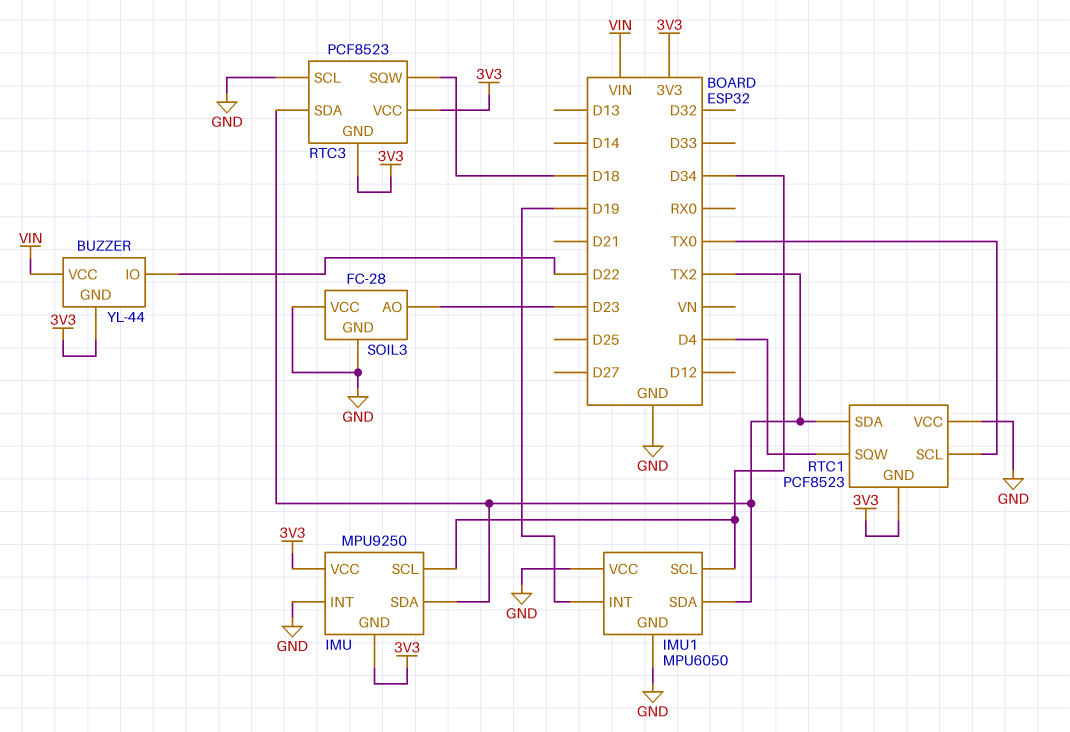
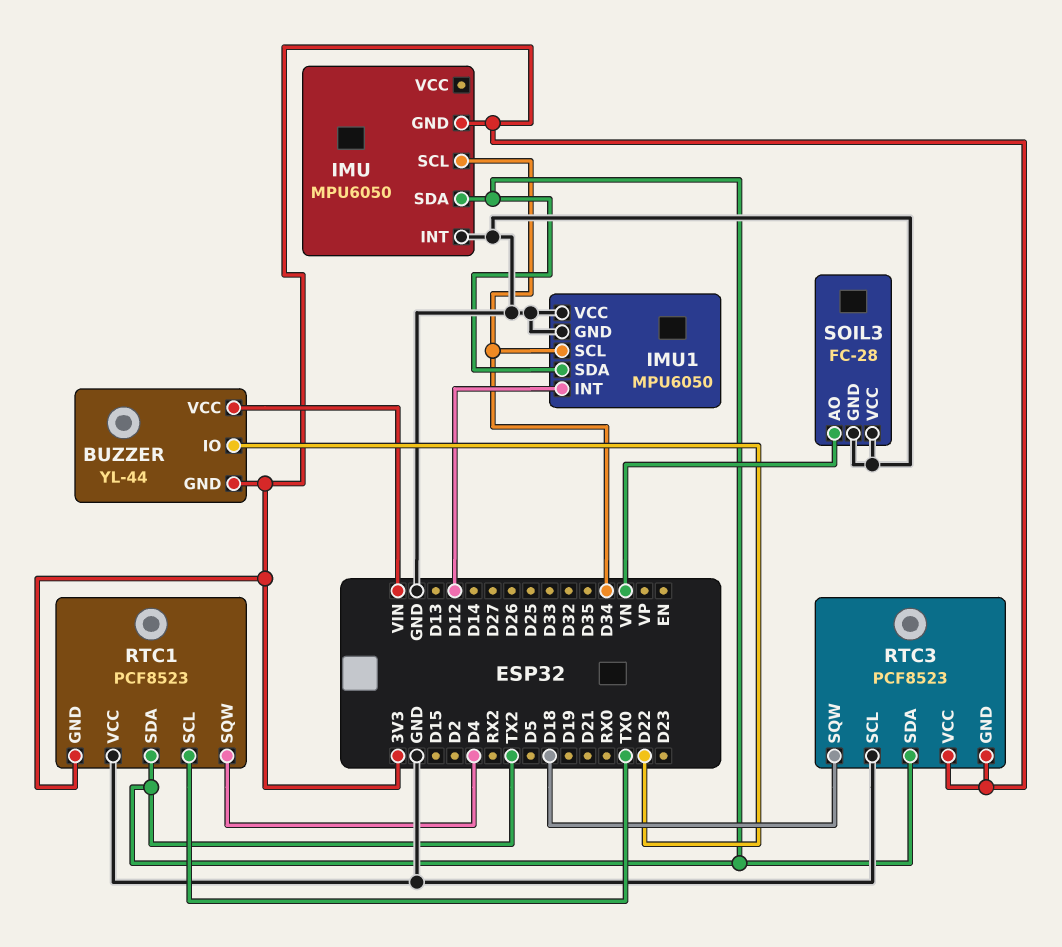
IMU: MPU9250 -> MPU6050
IMU pin VCC: 3V3 -> none
IMU1 pin INT: D19 -> D12
SOIL3 pin AO: D23 -> VN

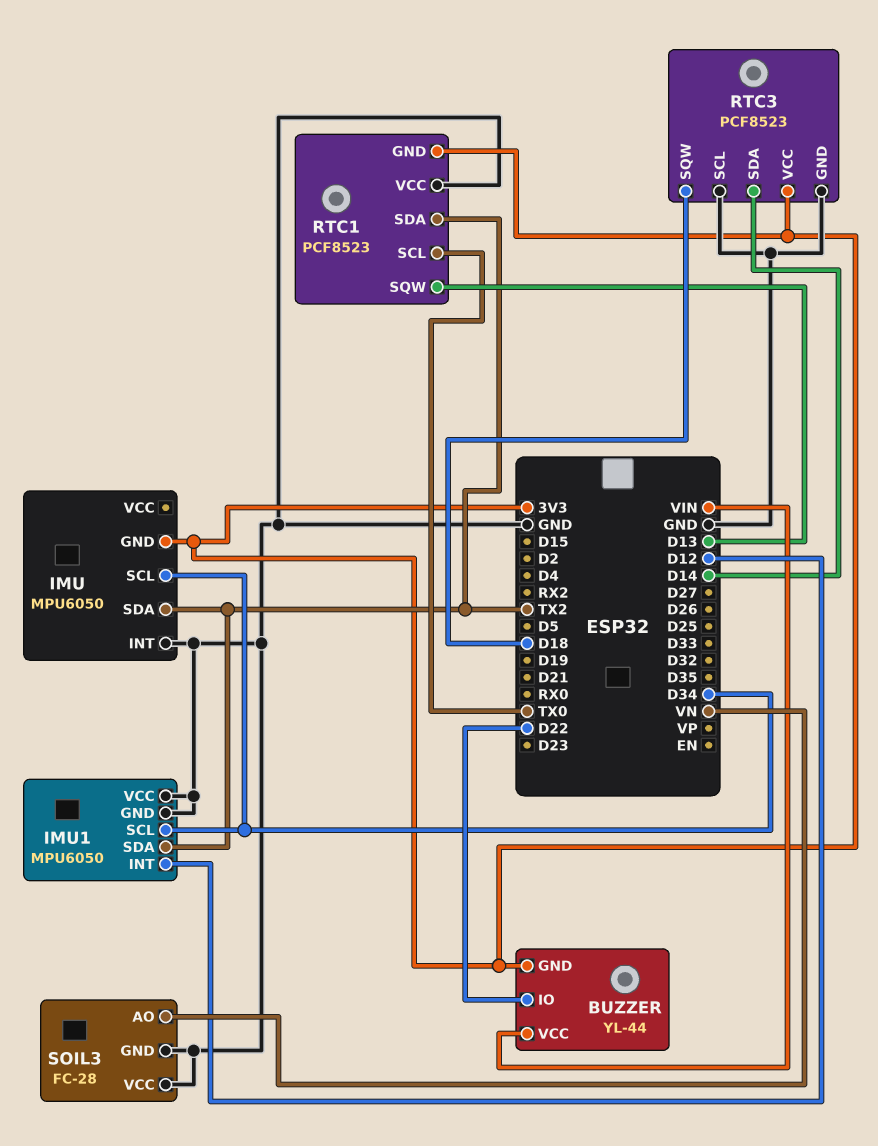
RTC1 pin SQW: D4 -> D13
RTC3 pin GND: 3V3 -> GND
RTC3 pin SDA: TX2 -> D14

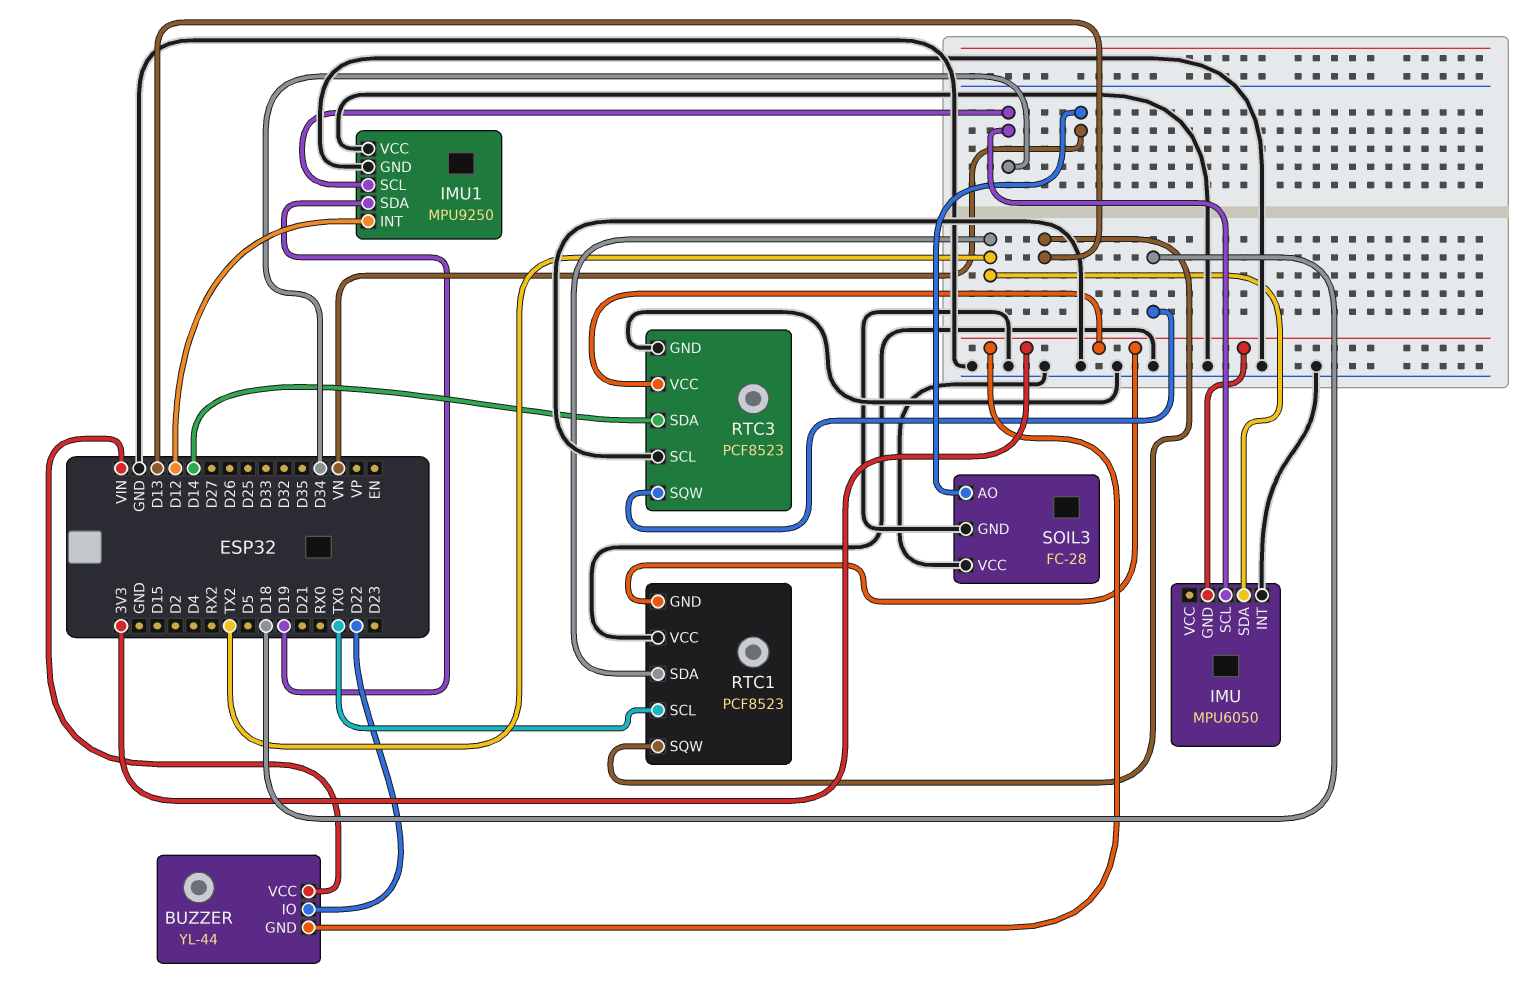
IMU1: MPU6050 -> MPU9250
IMU1 pin SDA: TX2 -> D19

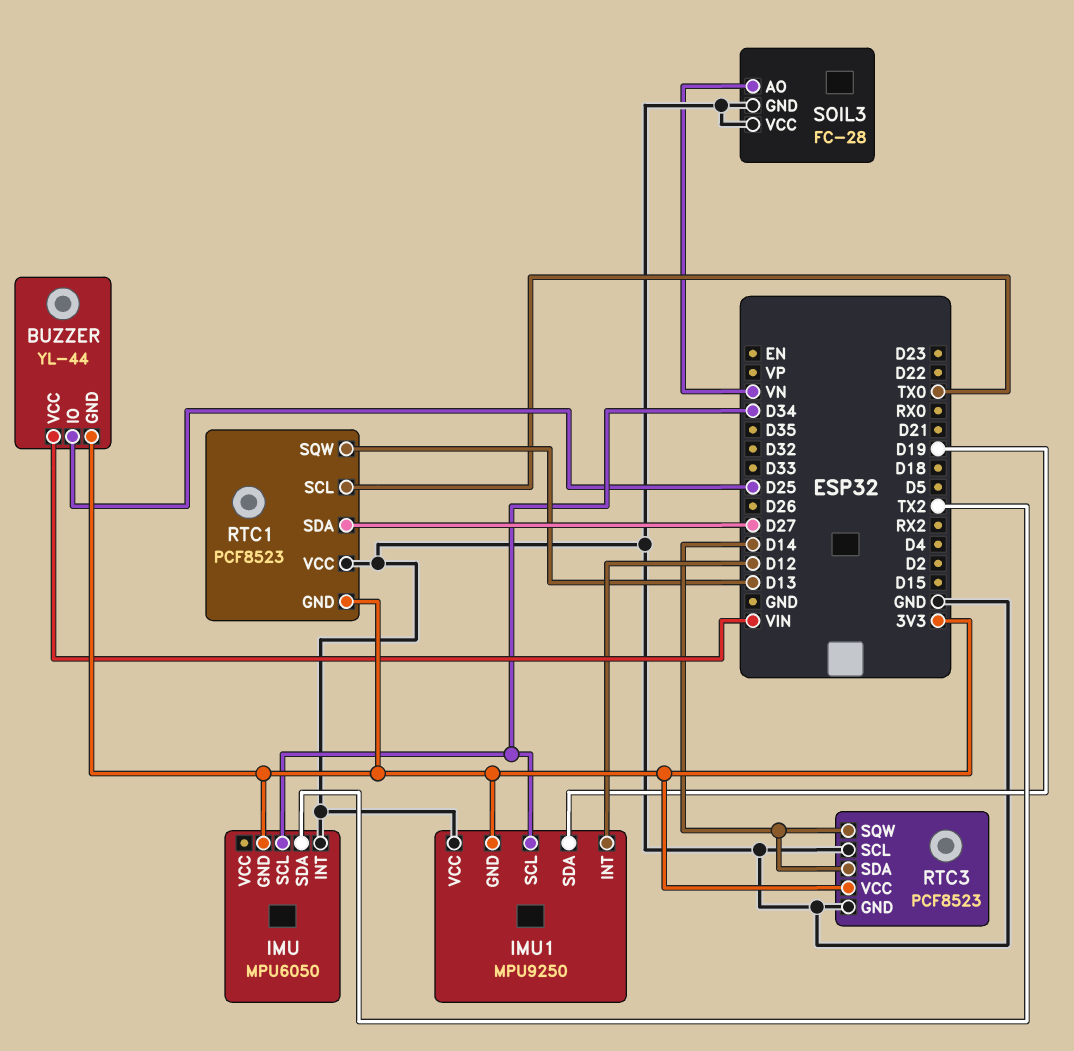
BUZZER pin IO: D22 -> D25
IMU1 pin GND: GND -> 3V3
RTC1 pin SDA: TX2 -> D27
RTC3 pin SQW: D18 -> D14

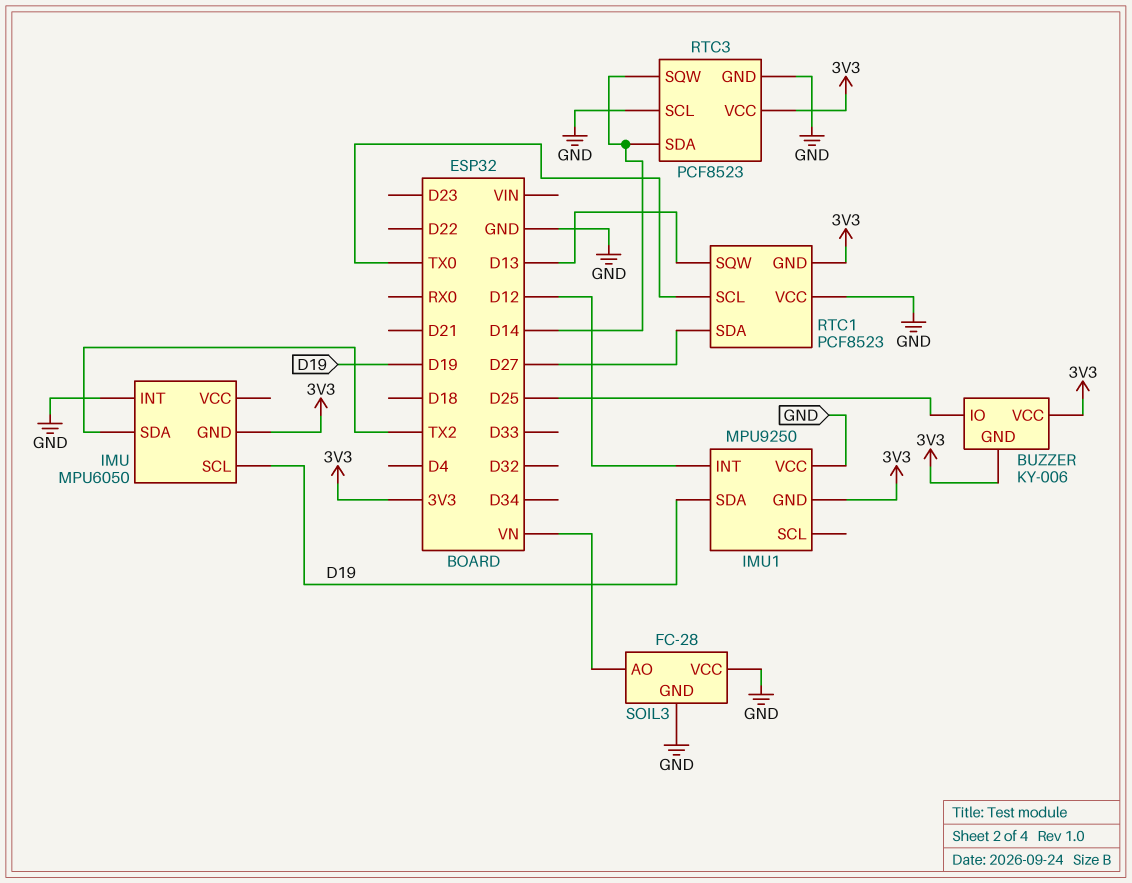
BUZZER: YL-44 -> KY-006
BUZZER pin VCC: VIN -> 3V3
IMU pin SCL: D34 -> D19
IMU1 pin SCL: D34 -> none

